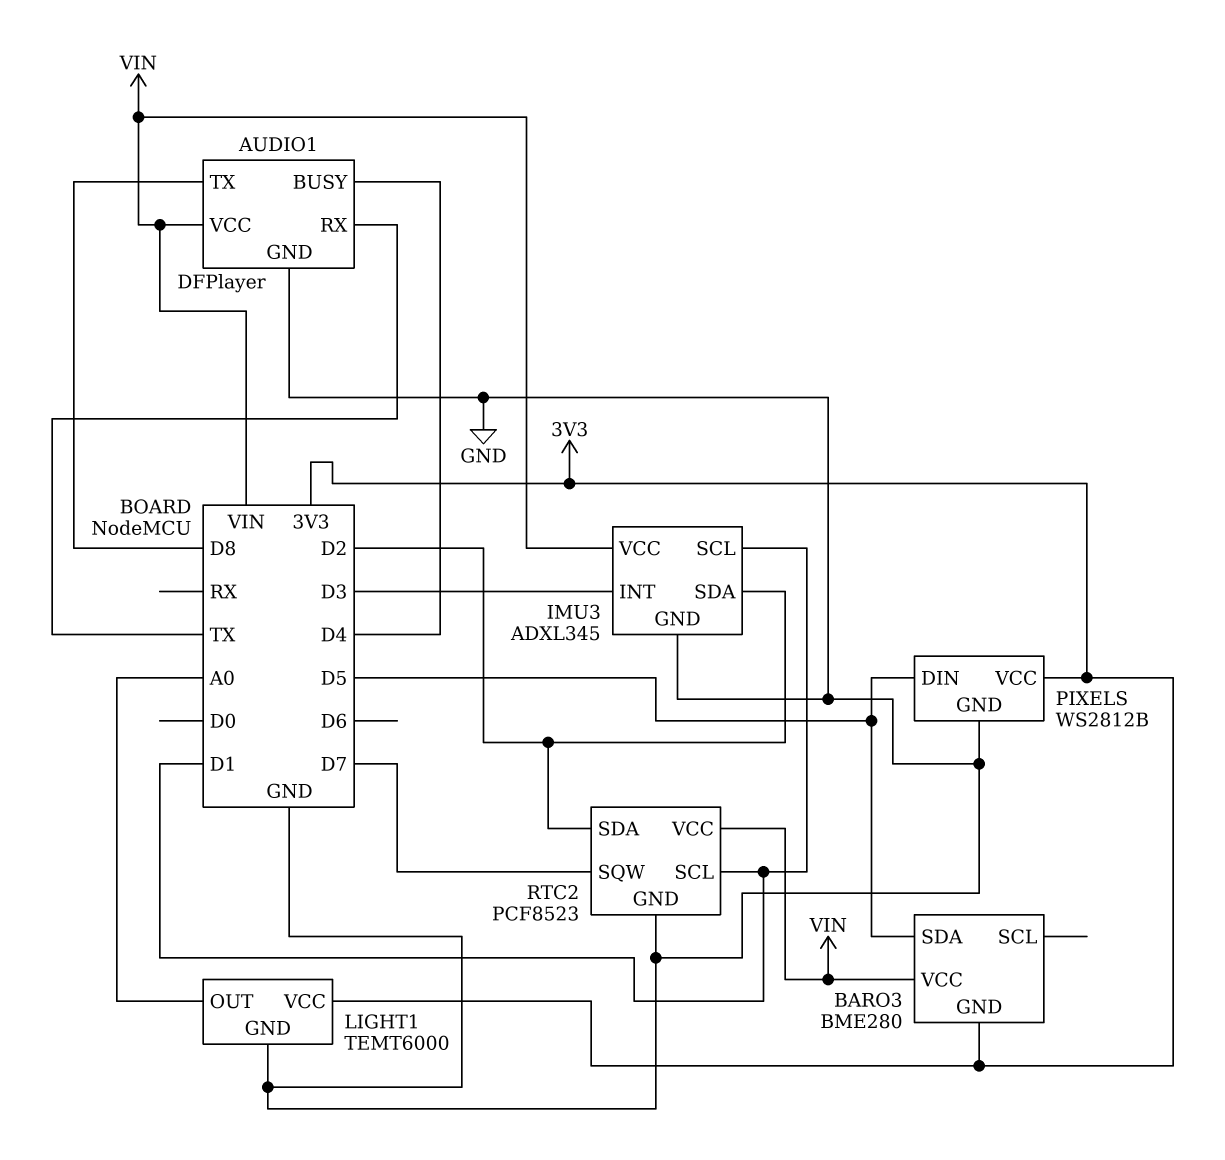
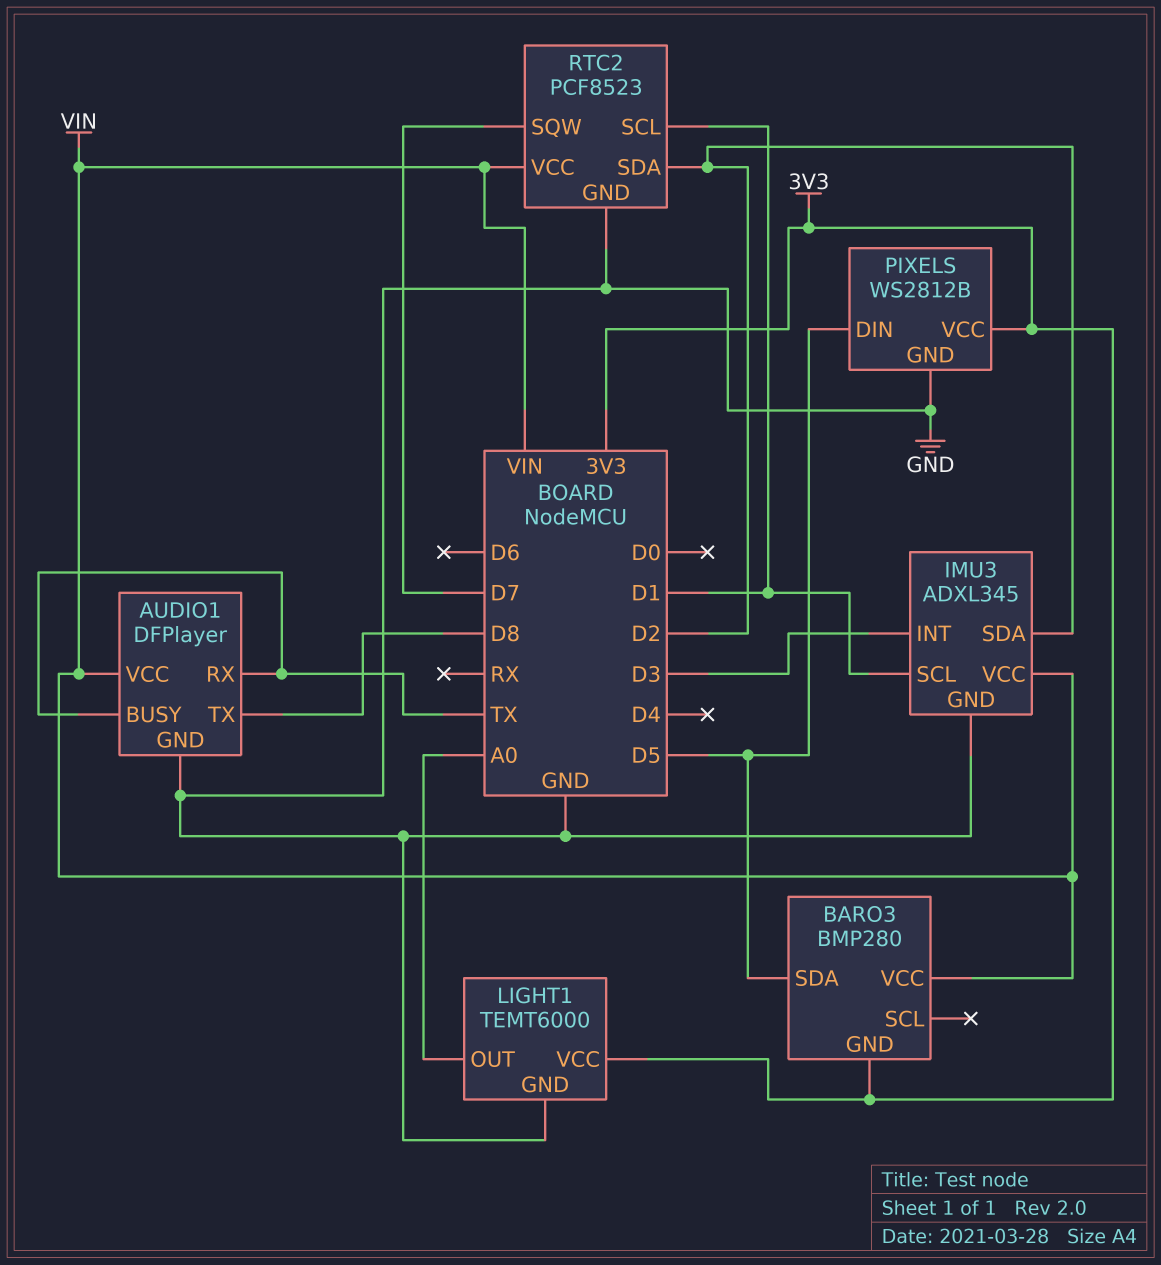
AUDIO1 pin BUSY: D4 -> TX
BARO3: BME280 -> BMP280

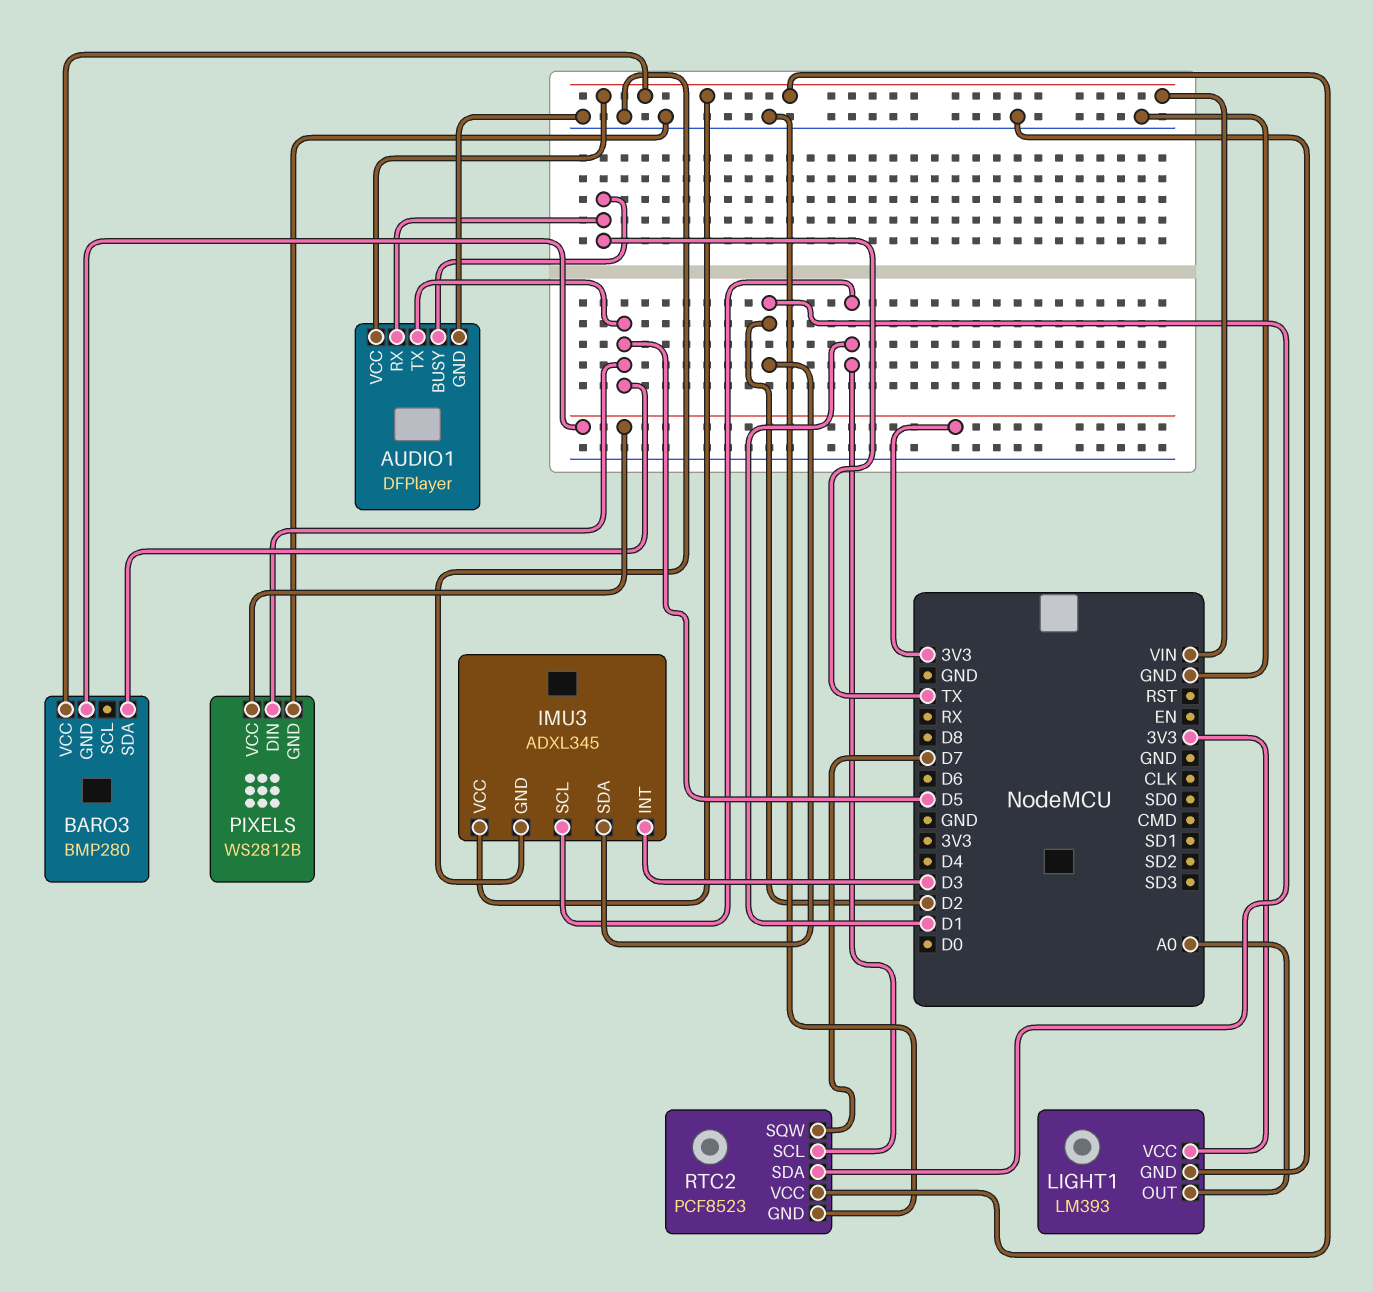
AUDIO1 pin TX: D8 -> D5
LIGHT1: TEMT6000 -> LM393

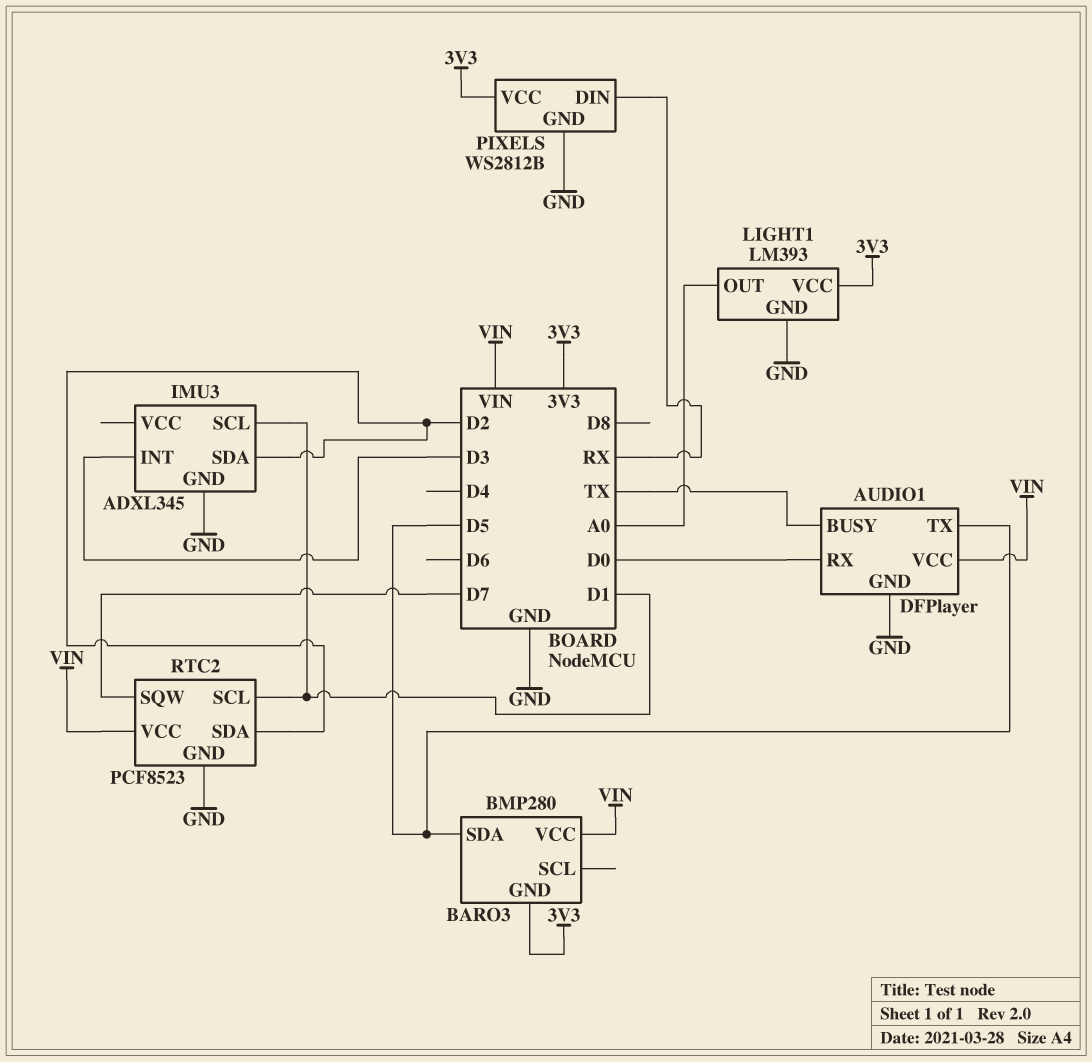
AUDIO1 pin RX: TX -> D0
IMU3 pin VCC: VIN -> none
PIXELS pin DIN: D5 -> RX

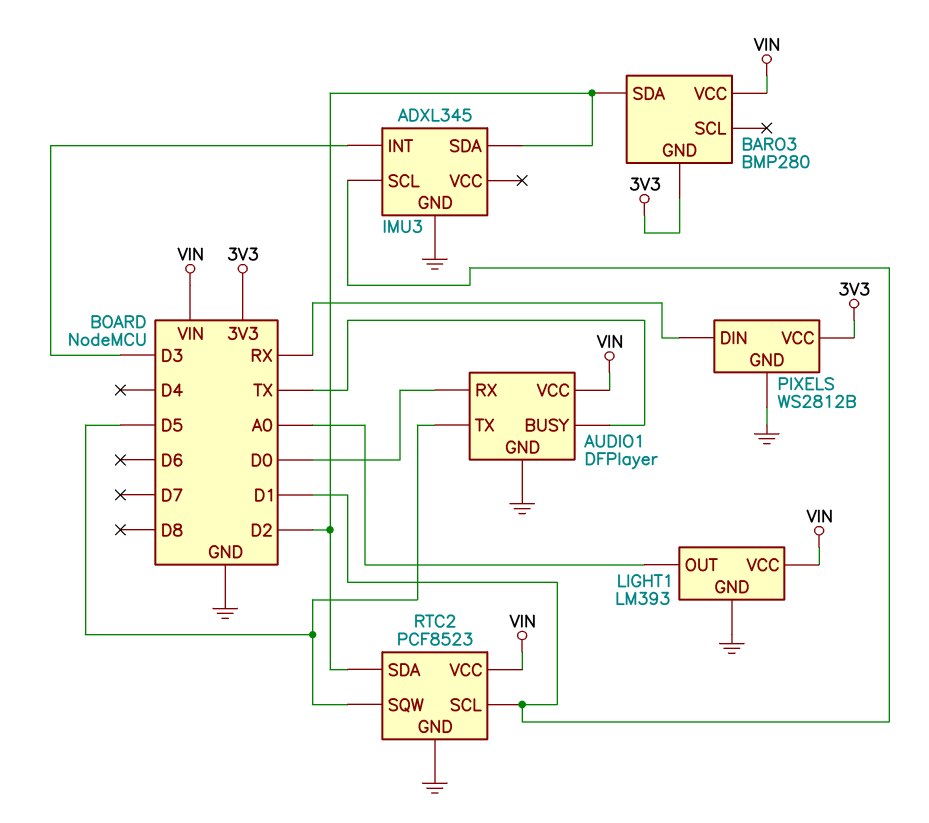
BARO3 pin SDA: D5 -> D2
LIGHT1 pin VCC: 3V3 -> VIN
RTC2 pin SQW: D7 -> D5

